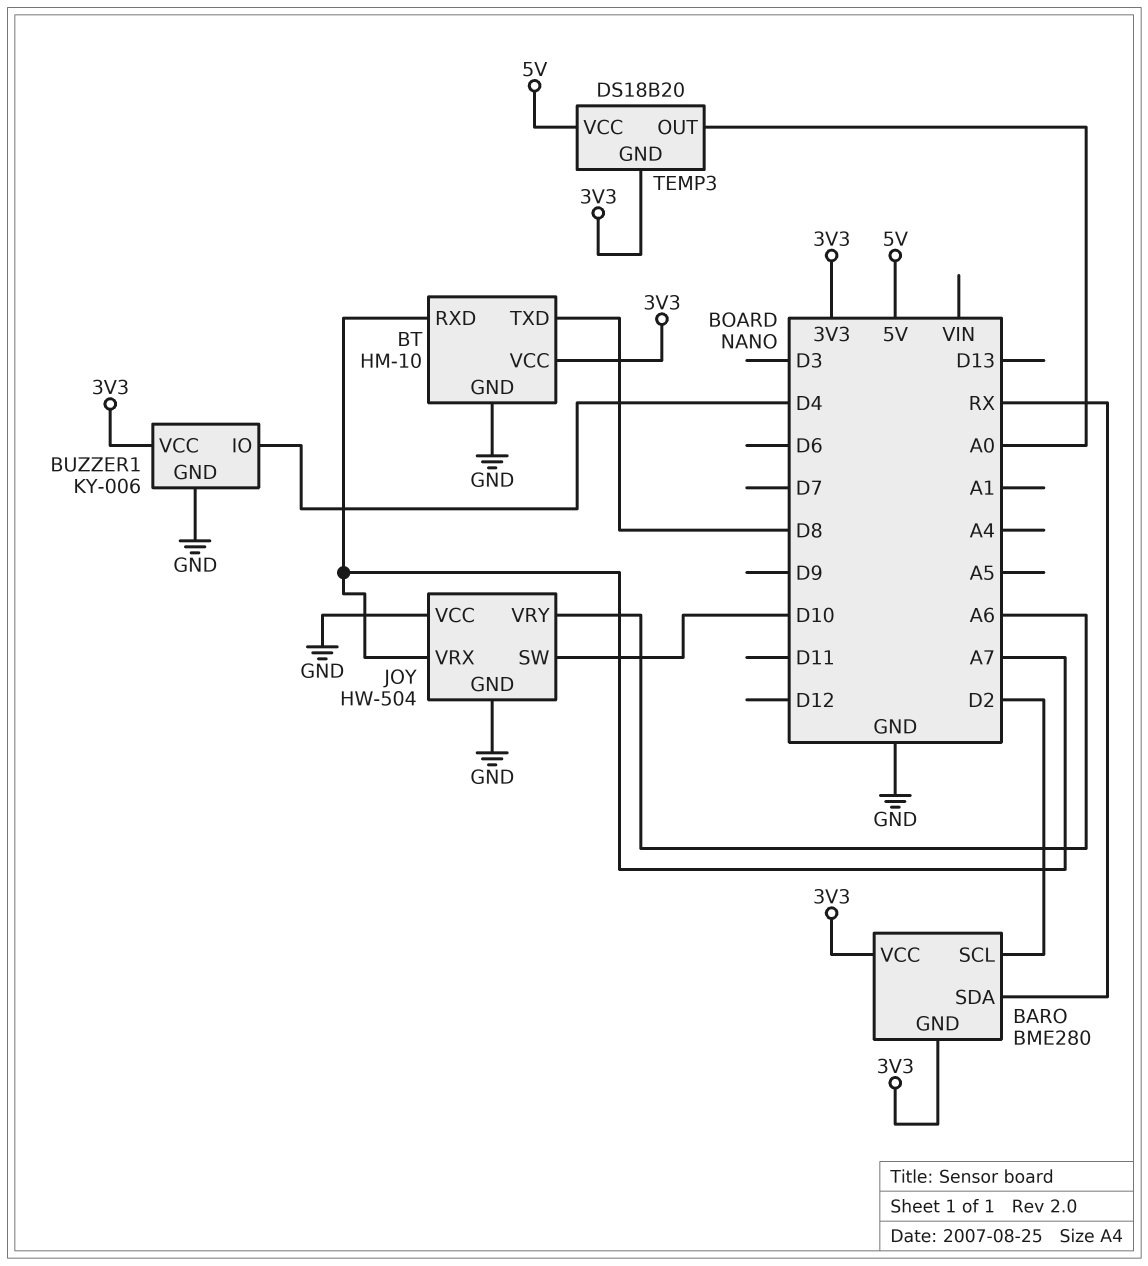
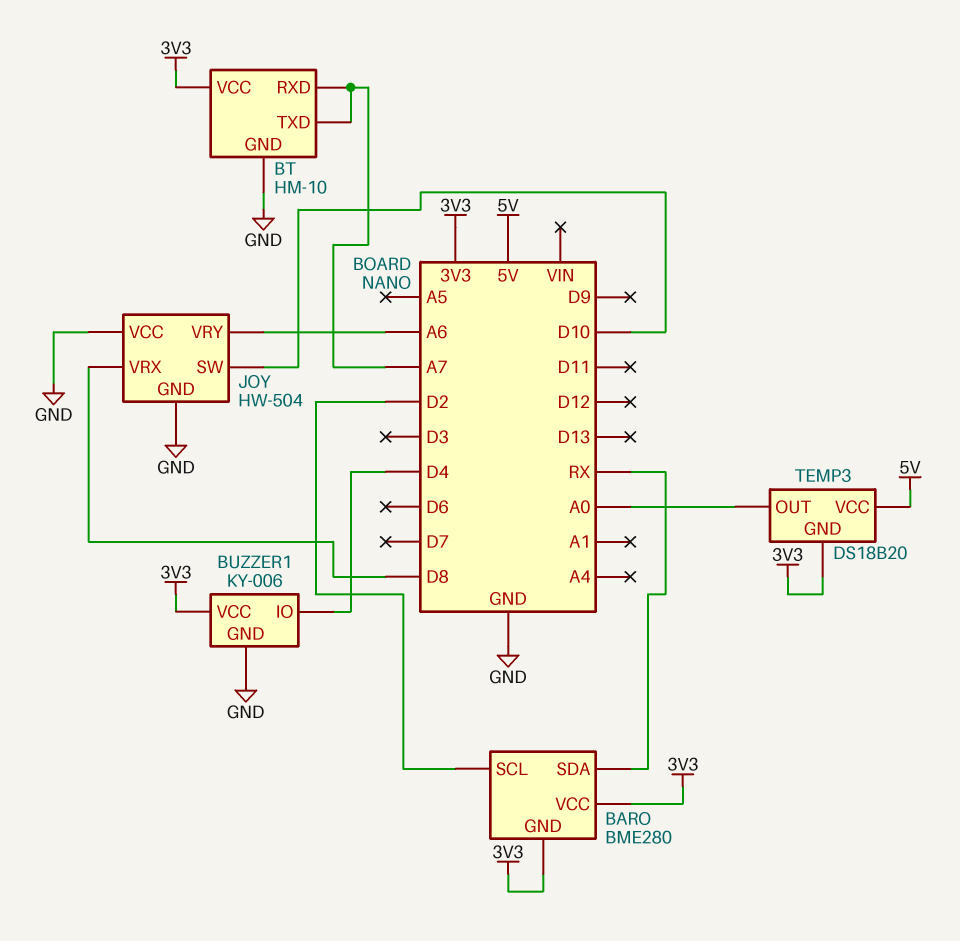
BT pin TXD: D8 -> A7
JOY pin VRX: A7 -> D8

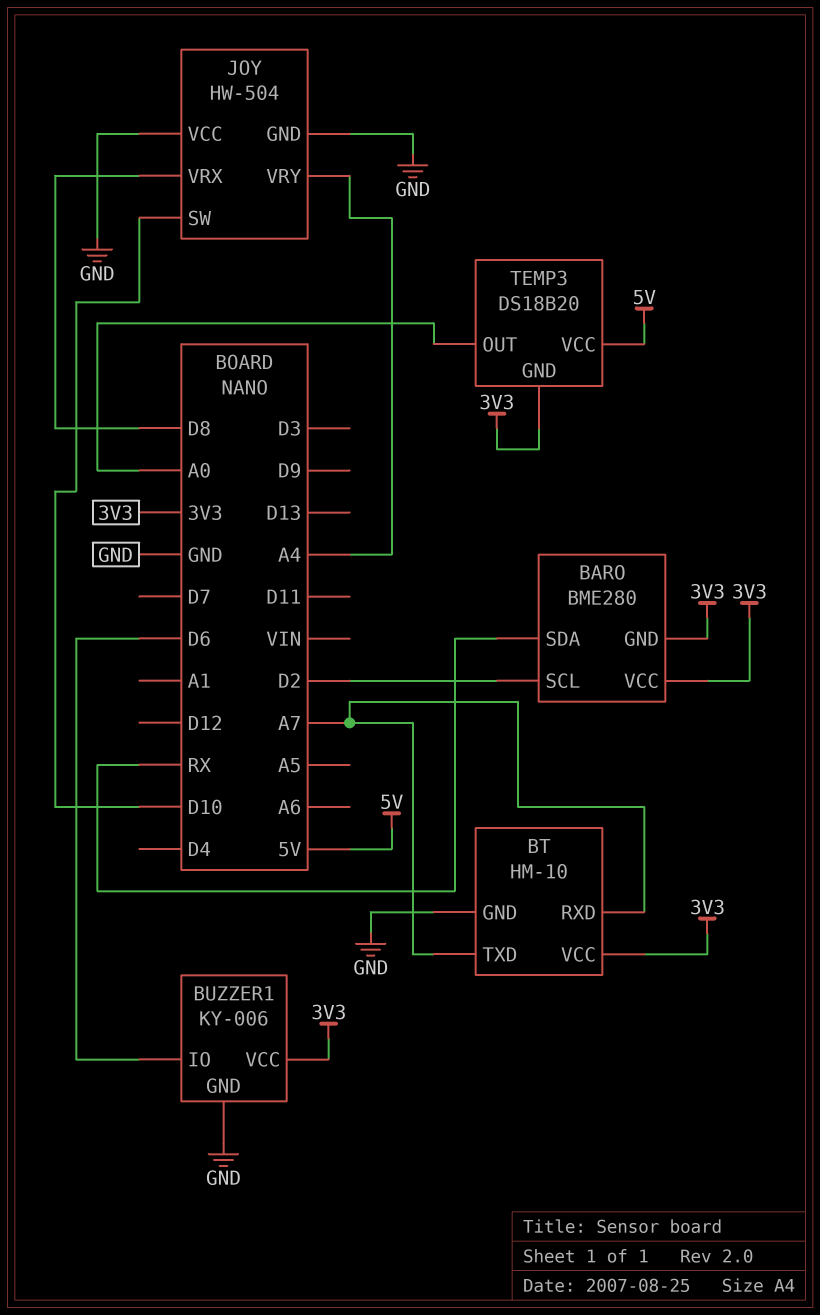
BUZZER1 pin IO: D4 -> D6
JOY pin VRY: A6 -> A4

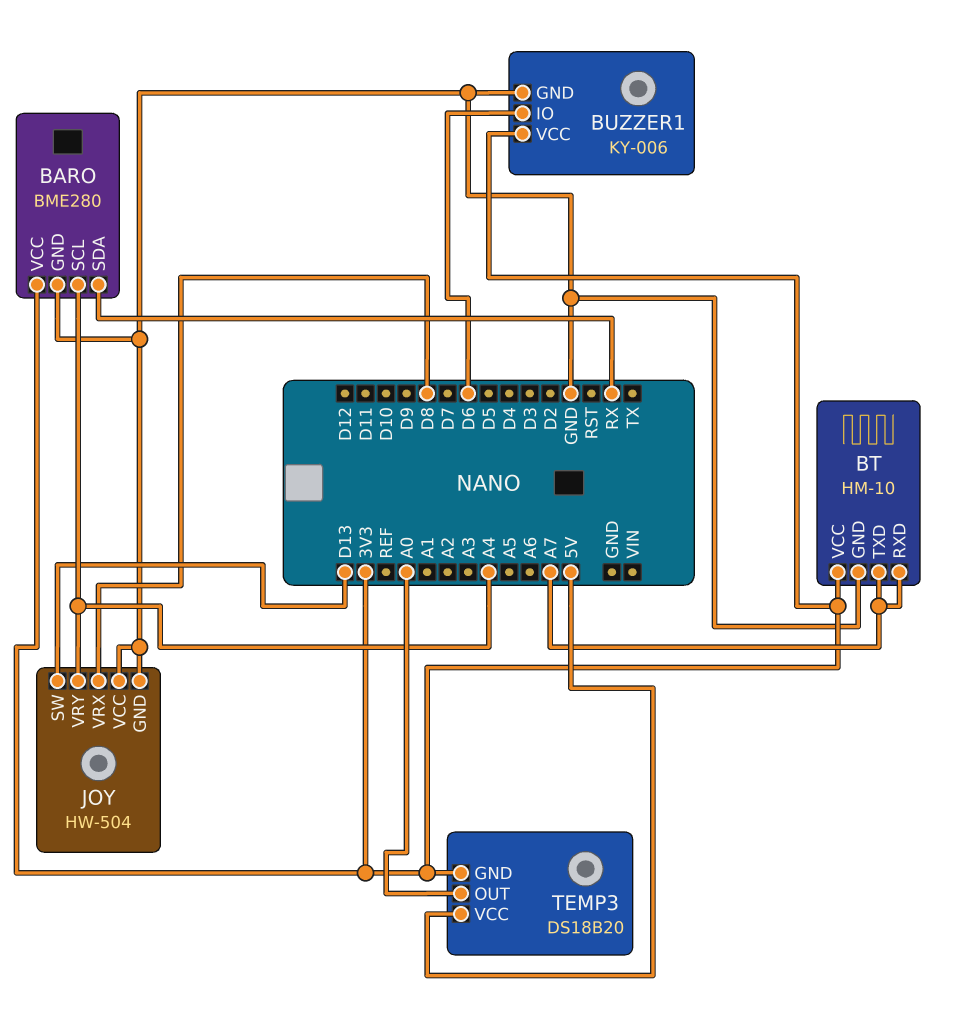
BARO pin GND: 3V3 -> GND
BARO pin SCL: D2 -> A4
JOY pin SW: D10 -> D13

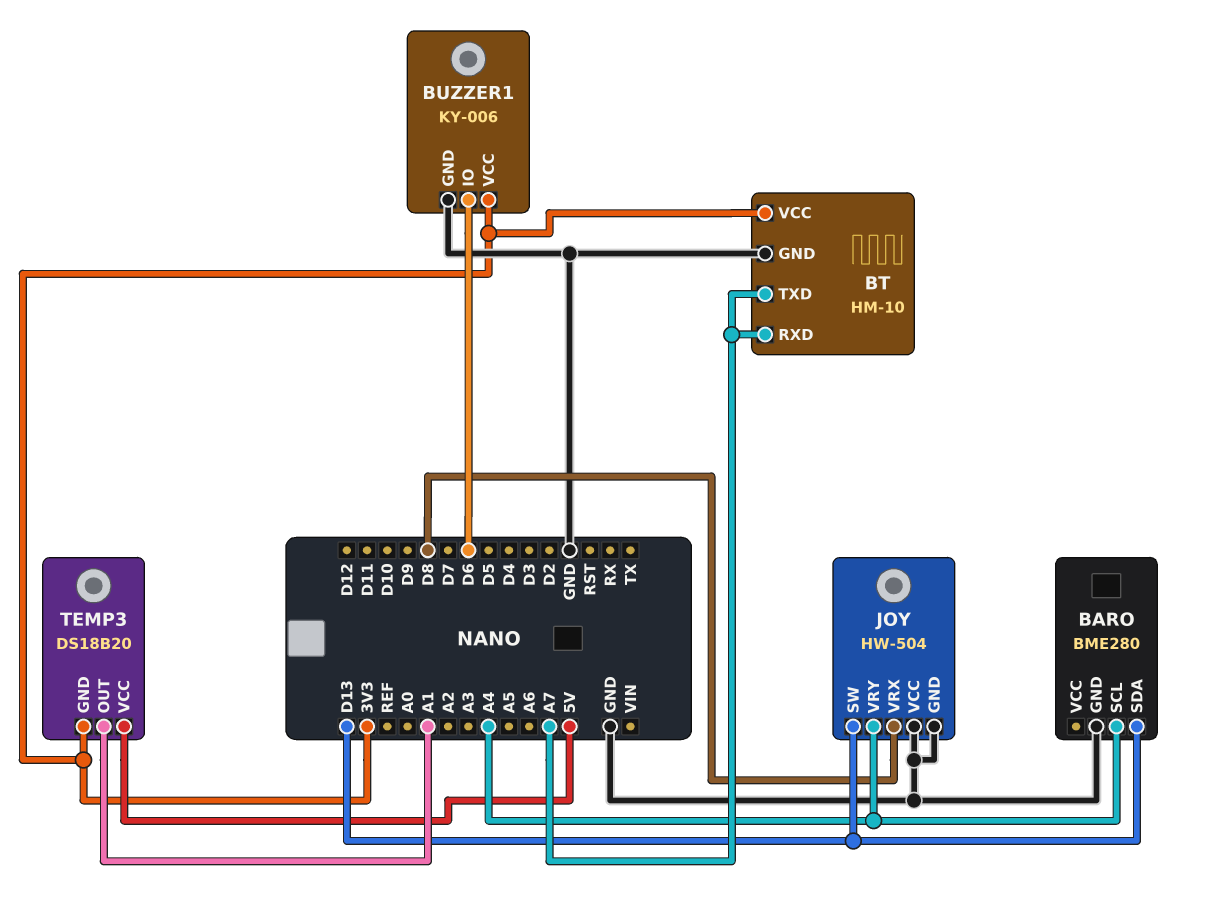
BARO pin SDA: RX -> D13
BARO pin VCC: 3V3 -> none
TEMP3 pin OUT: A0 -> A1

